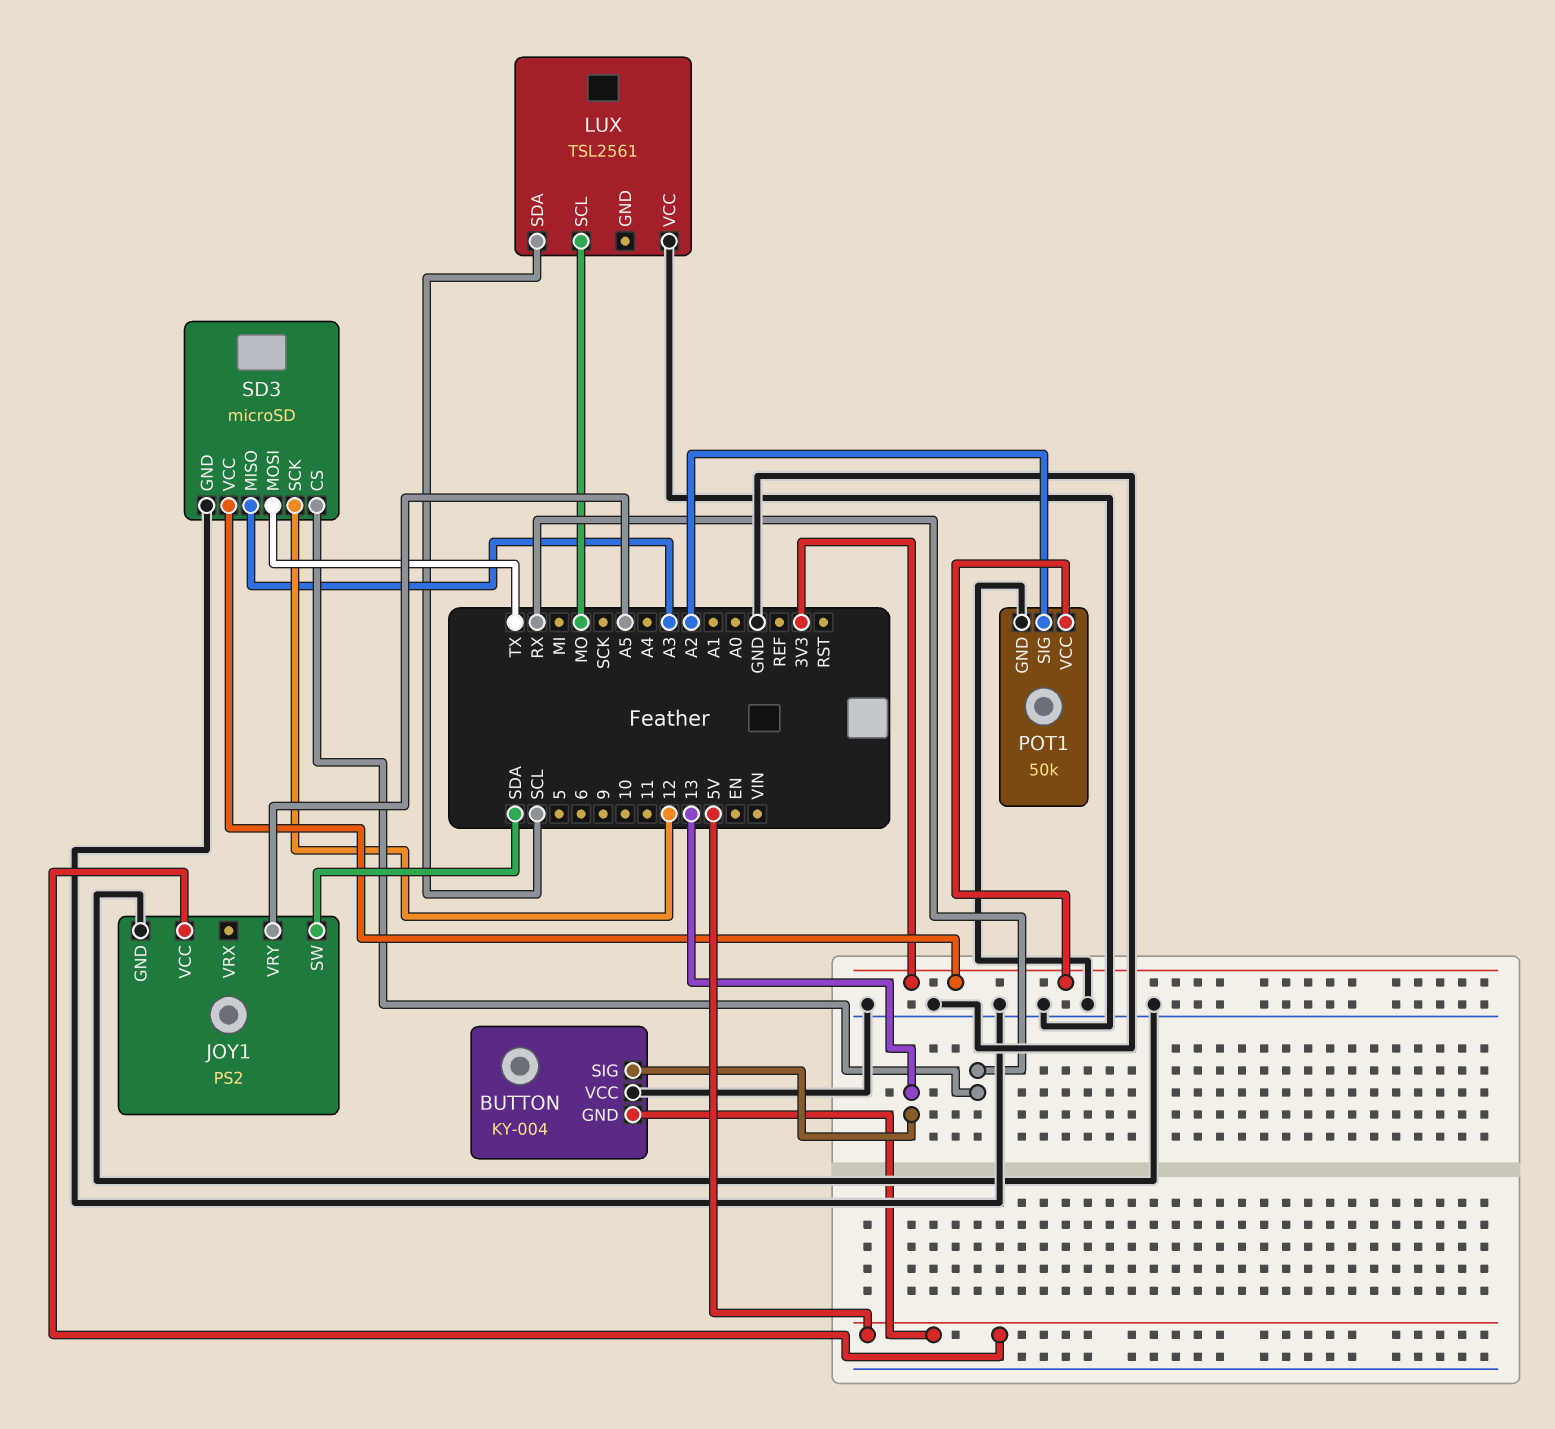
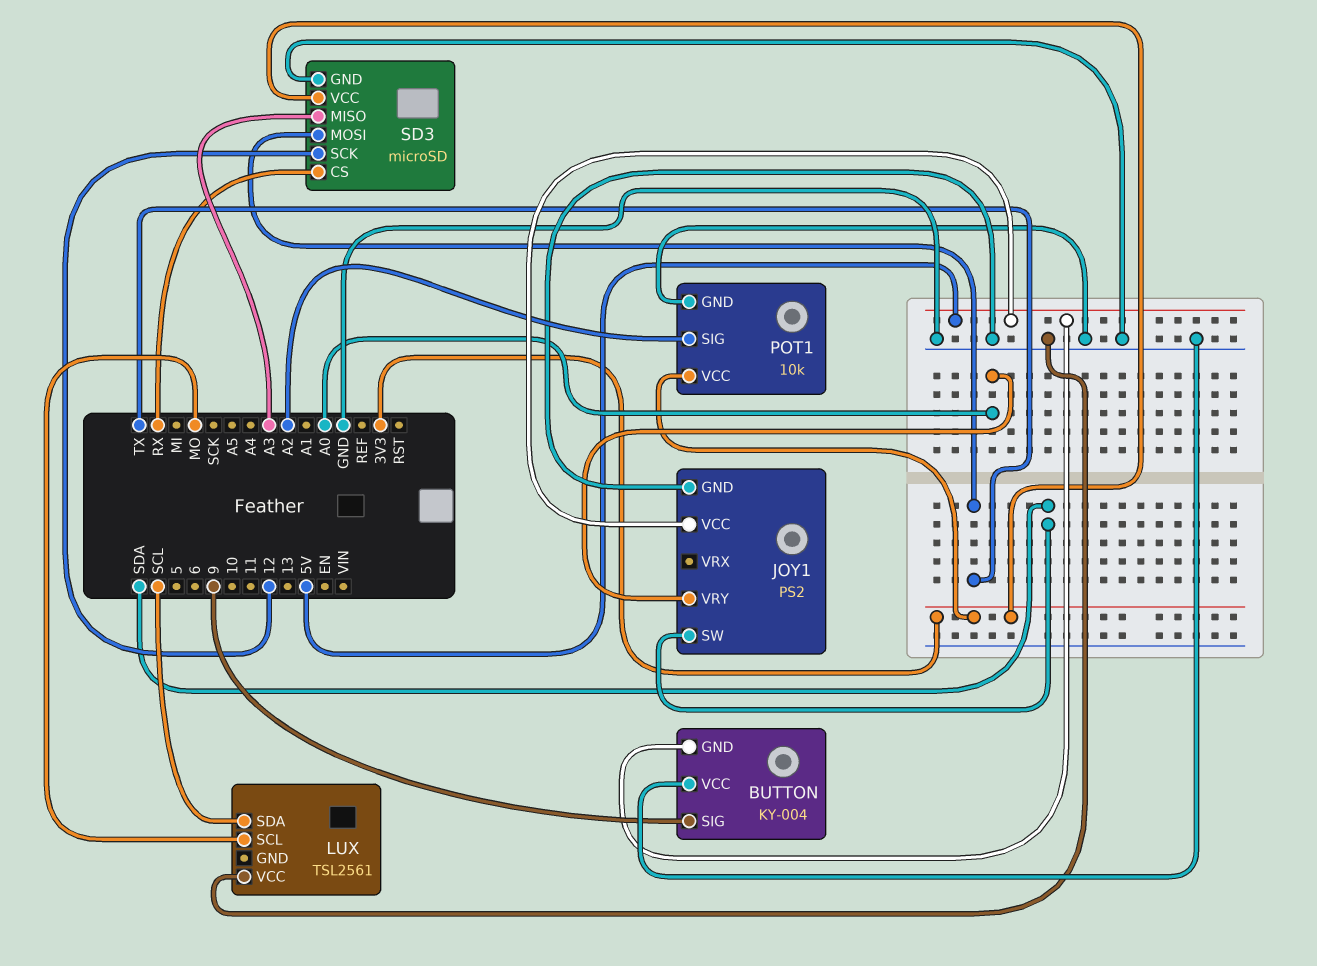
BUTTON pin SIG: 13 -> 9
JOY1 pin VRY: A5 -> A0
POT1: 50k -> 10k

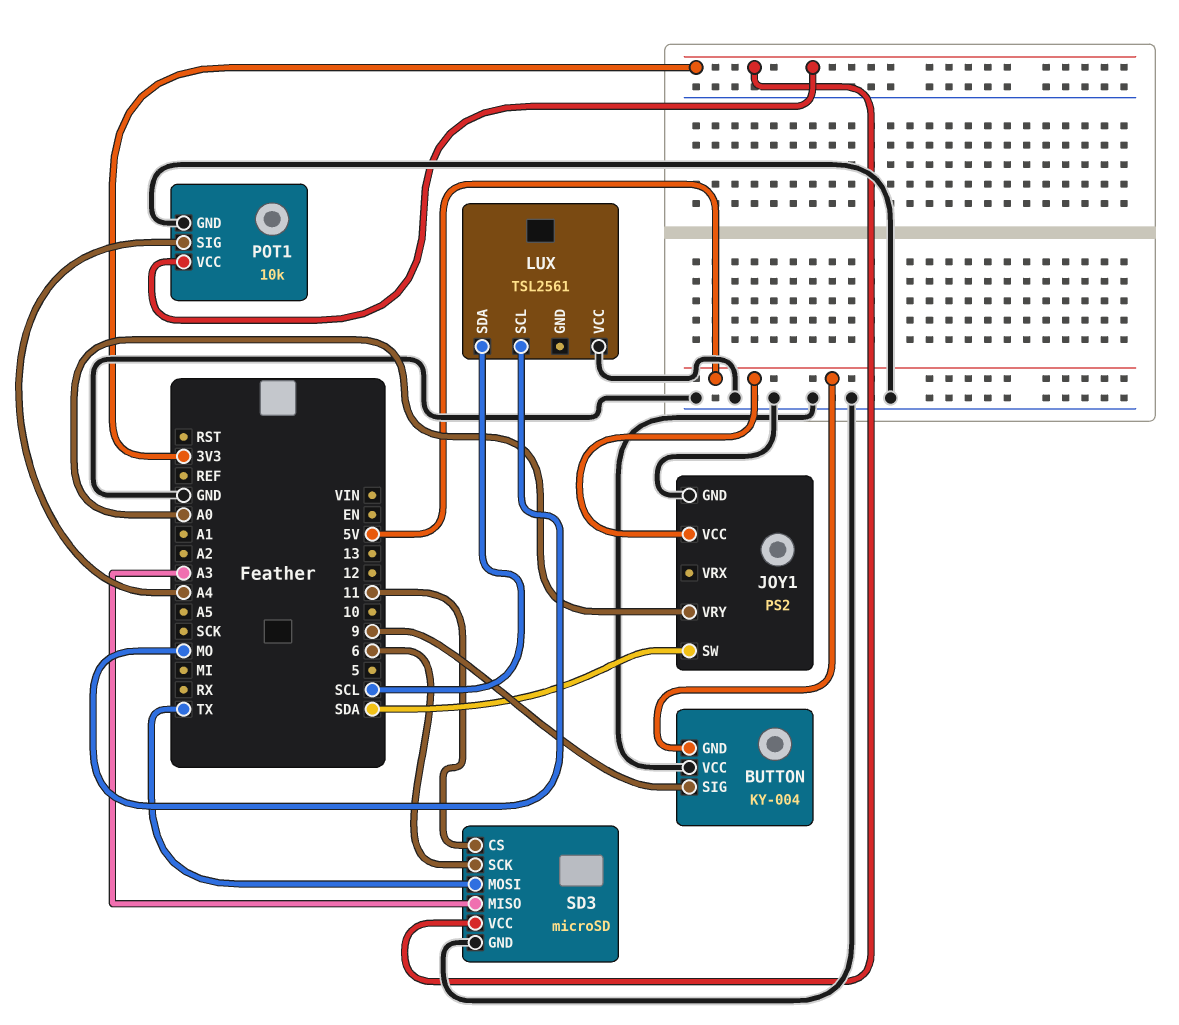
POT1 pin SIG: A2 -> A4
SD3 pin CS: RX -> 11
SD3 pin SCK: 12 -> 6

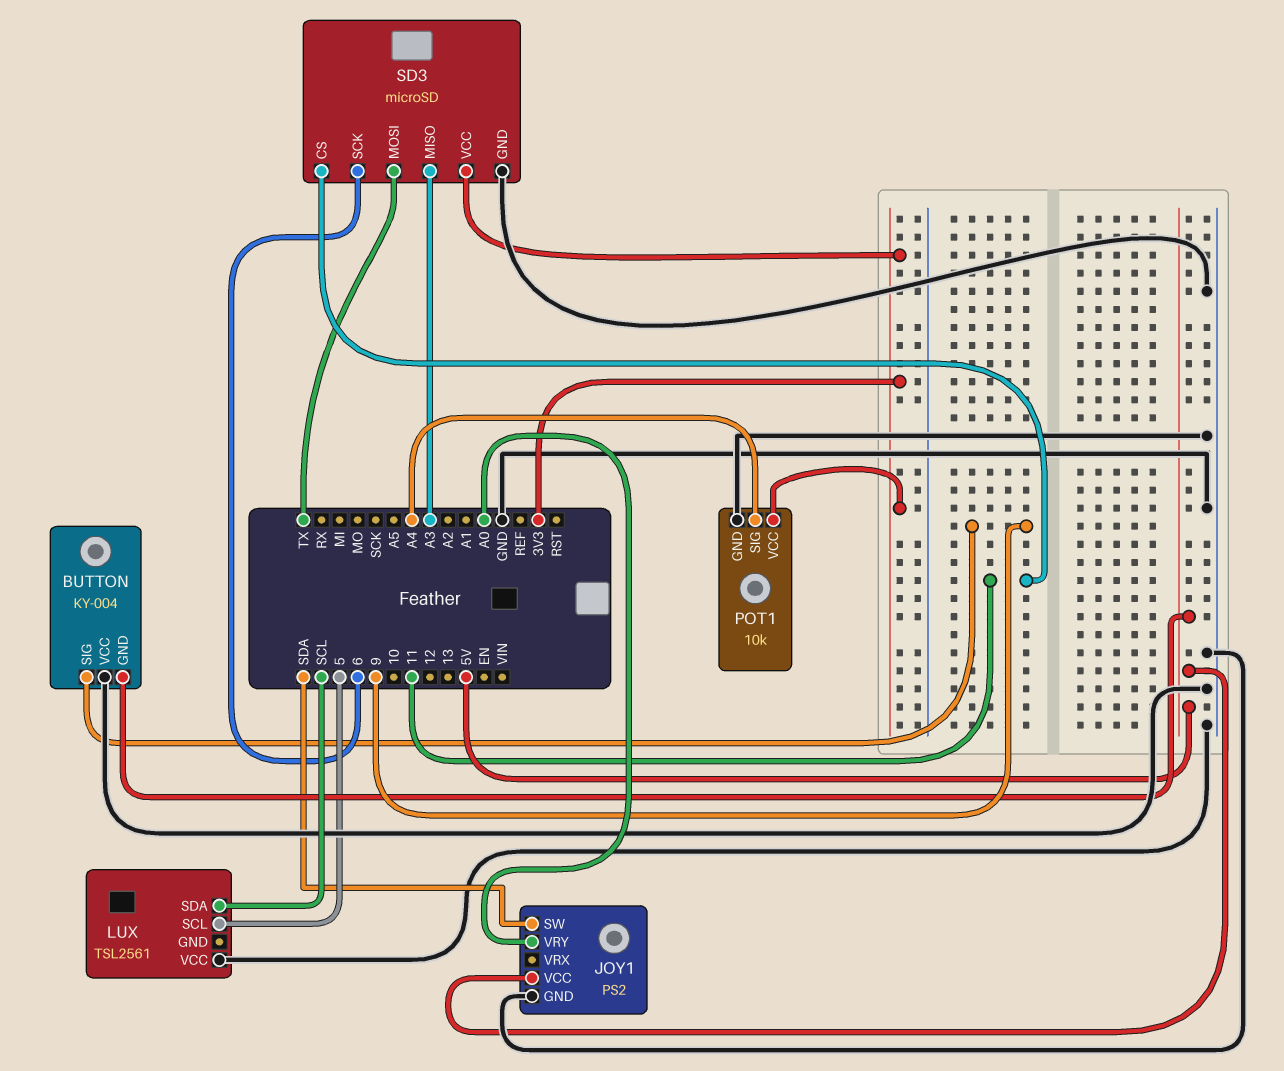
LUX pin SCL: MO -> 5

